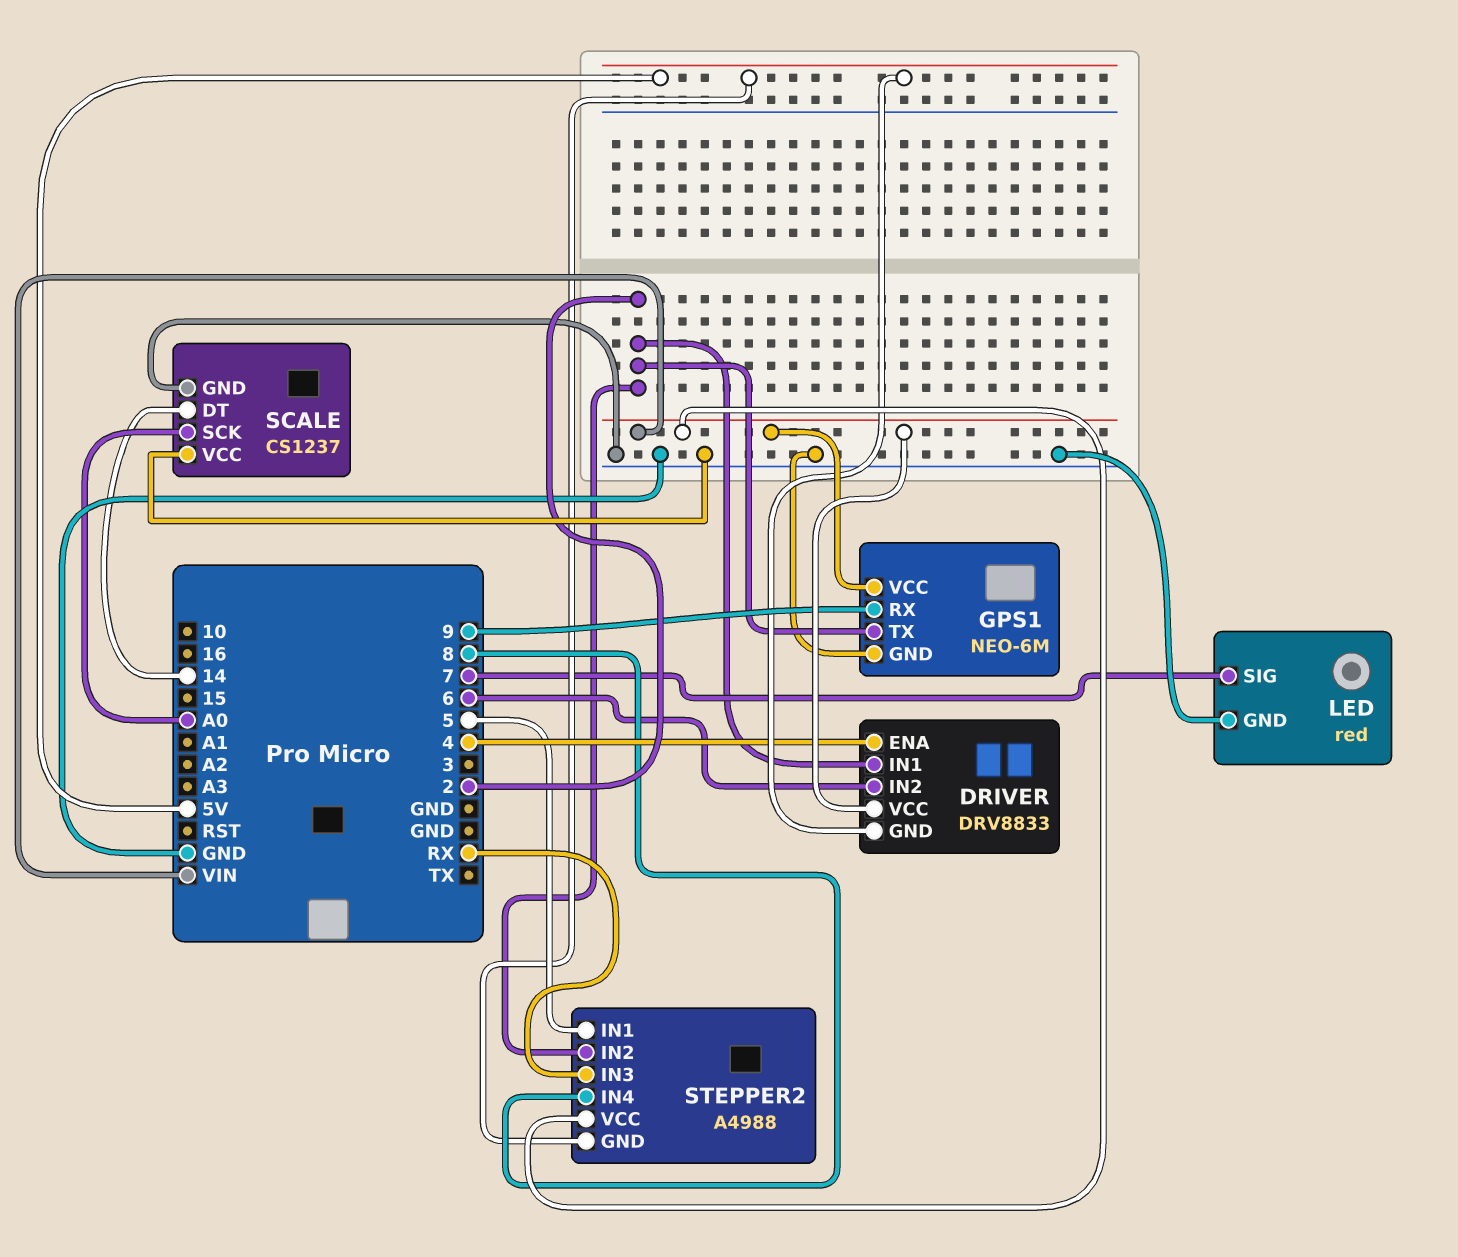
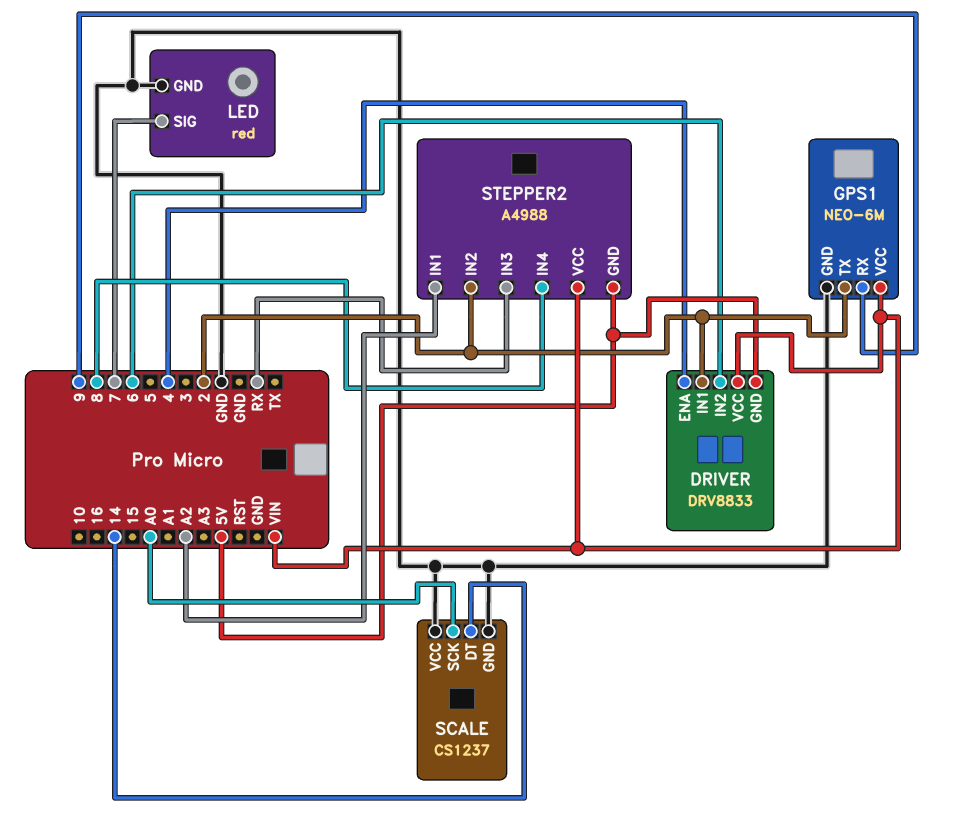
STEPPER2 pin IN1: 5 -> A2

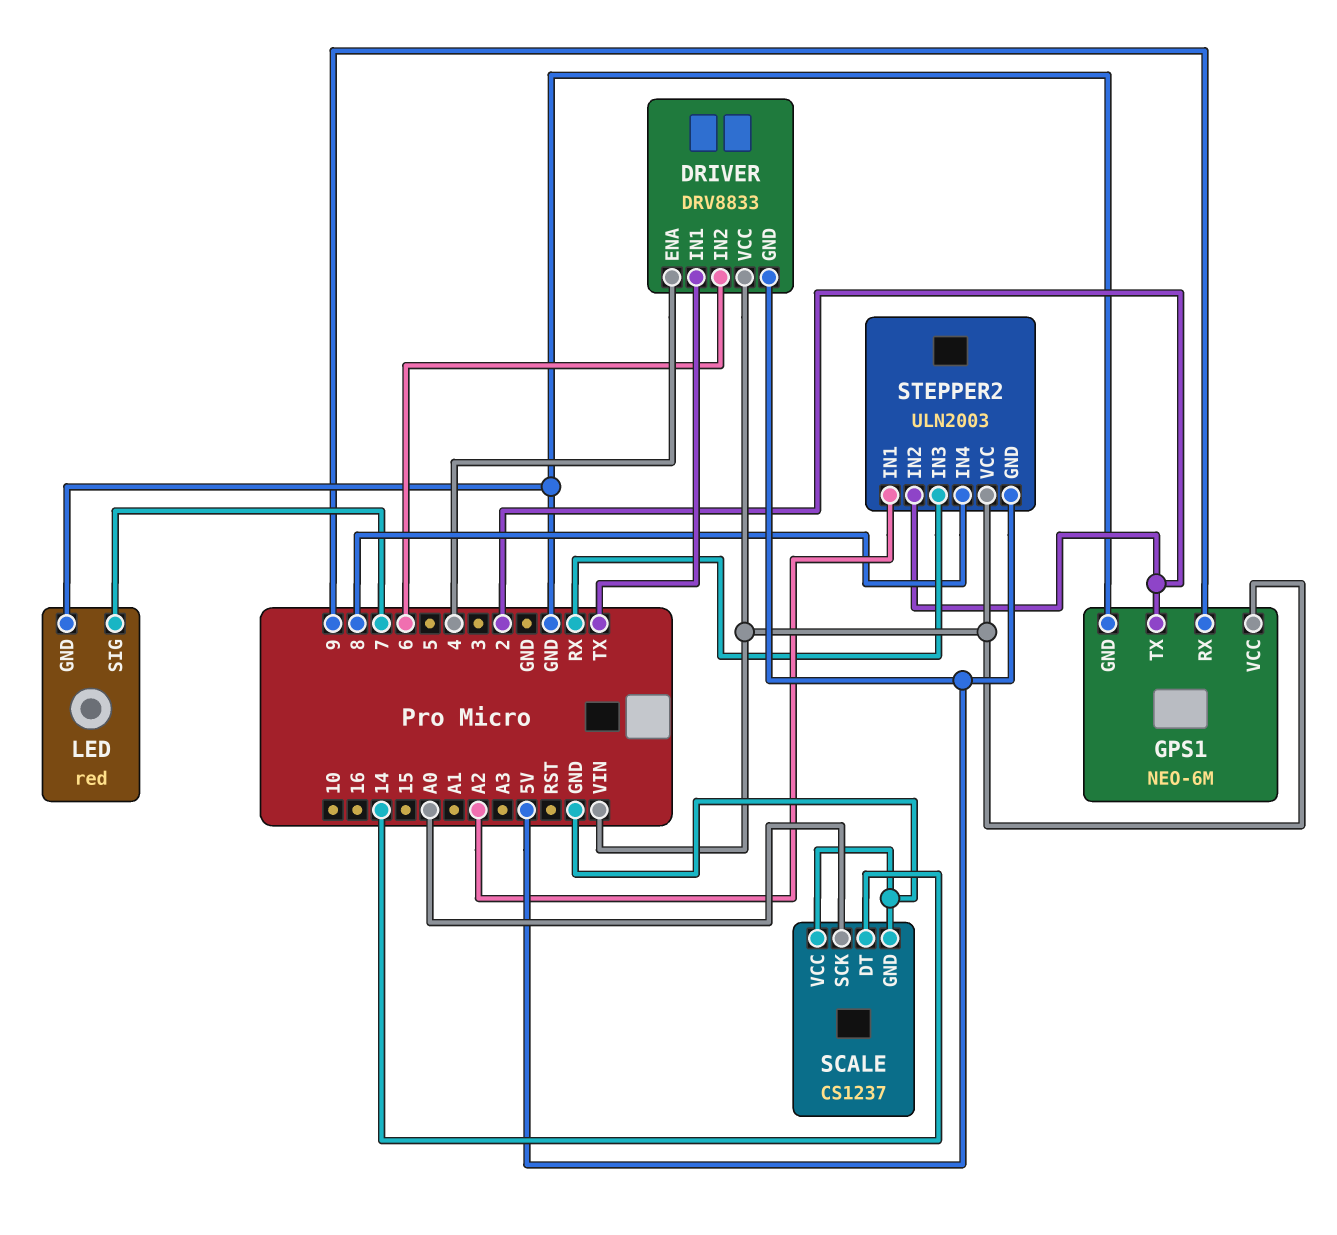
DRIVER pin IN1: 2 -> TX
STEPPER2: A4988 -> ULN2003

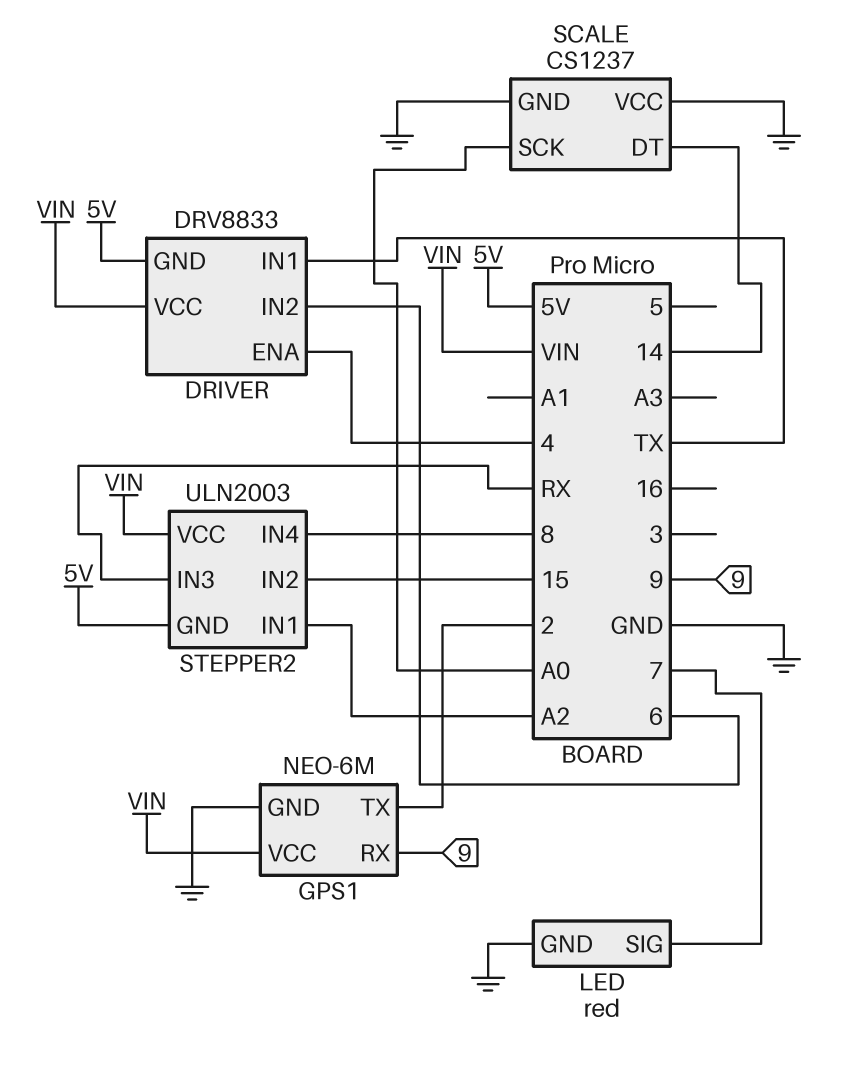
STEPPER2 pin IN2: 2 -> 15

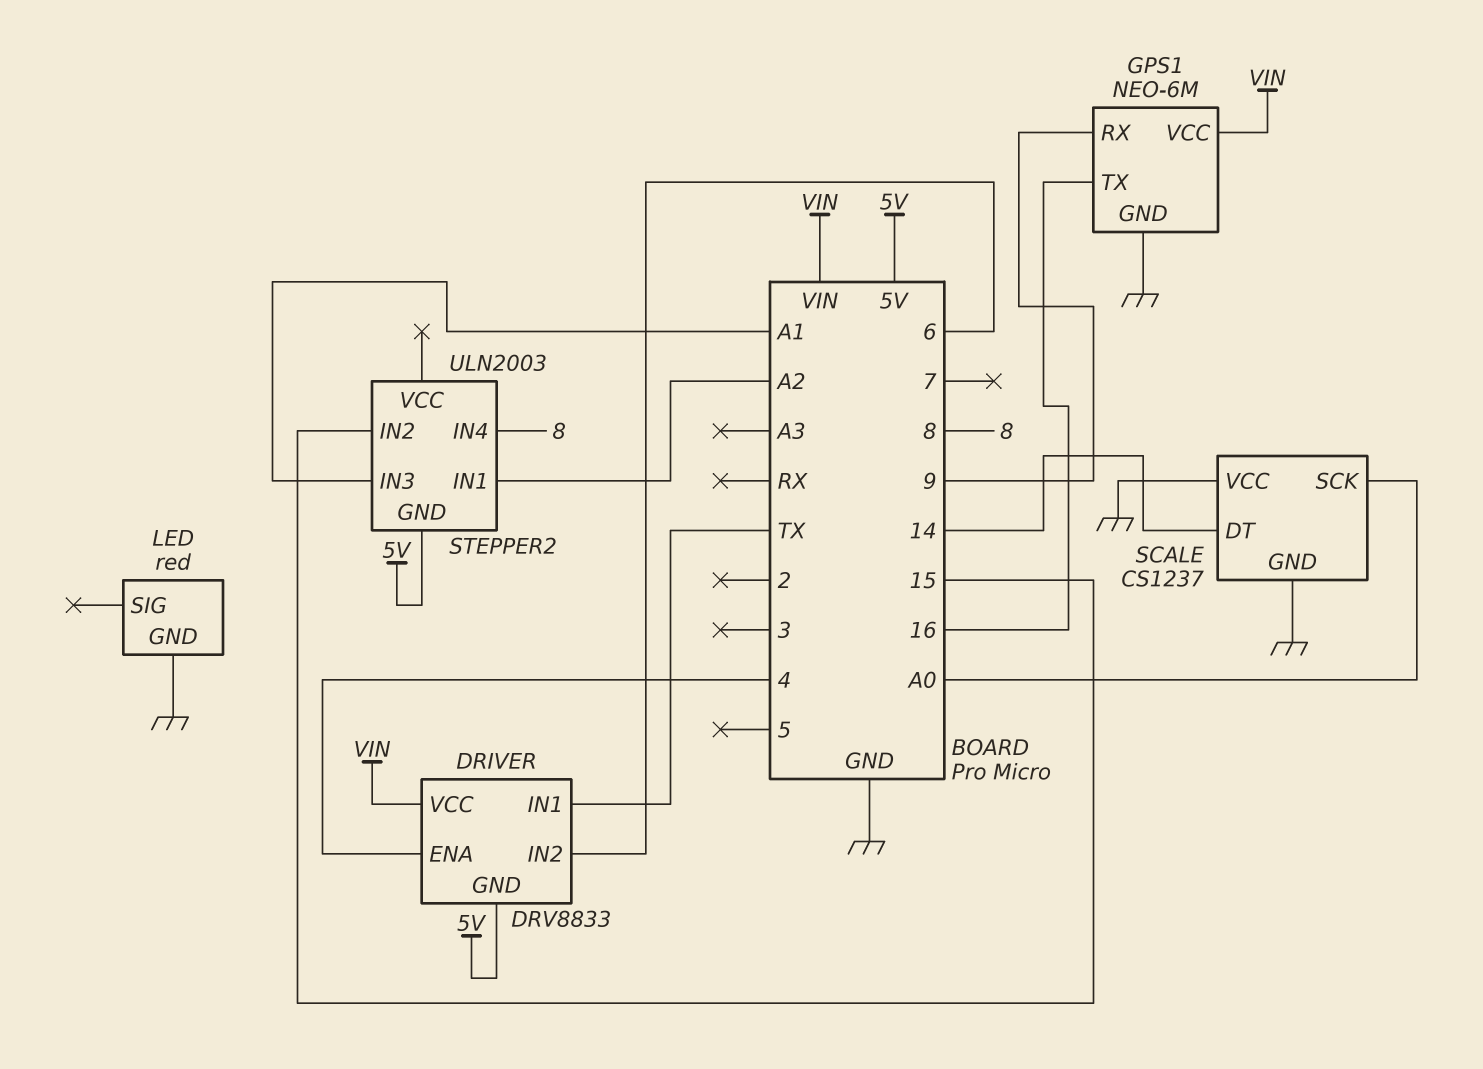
GPS1 pin TX: 2 -> 16
LED pin SIG: 7 -> none
STEPPER2 pin IN3: RX -> A1
STEPPER2 pin VCC: VIN -> none

